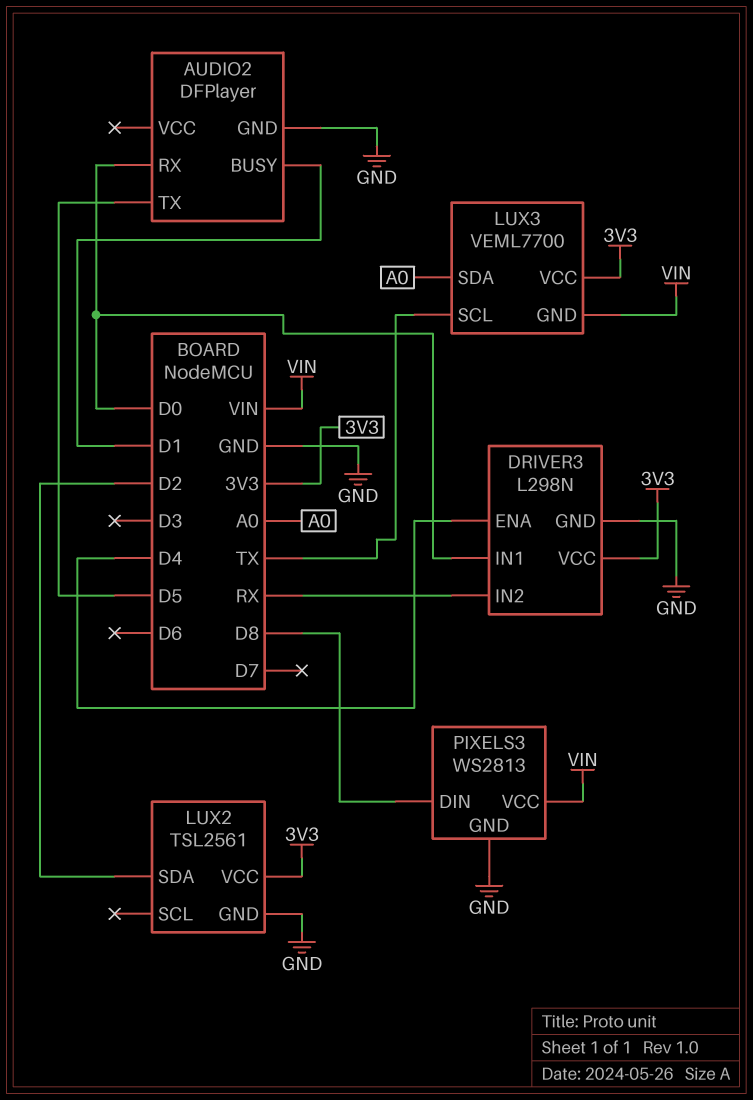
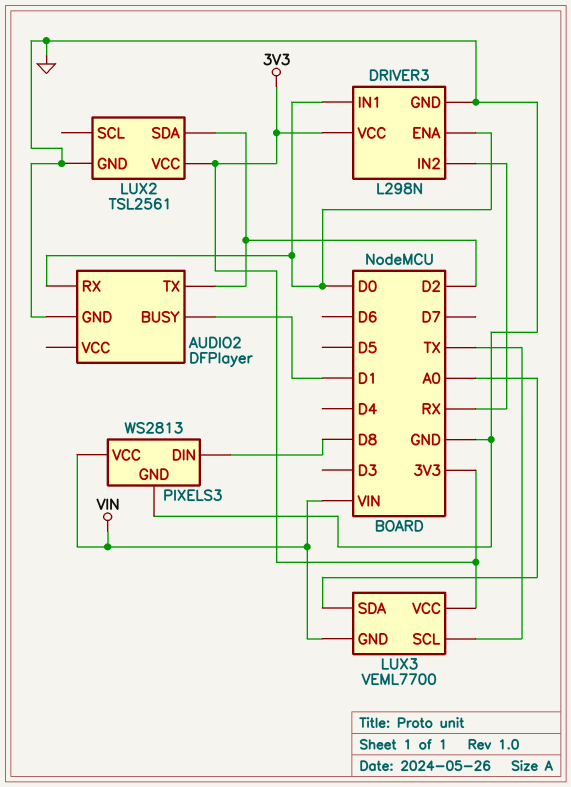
AUDIO2 pin TX: D5 -> D2
DRIVER3 pin ENA: D4 -> D0

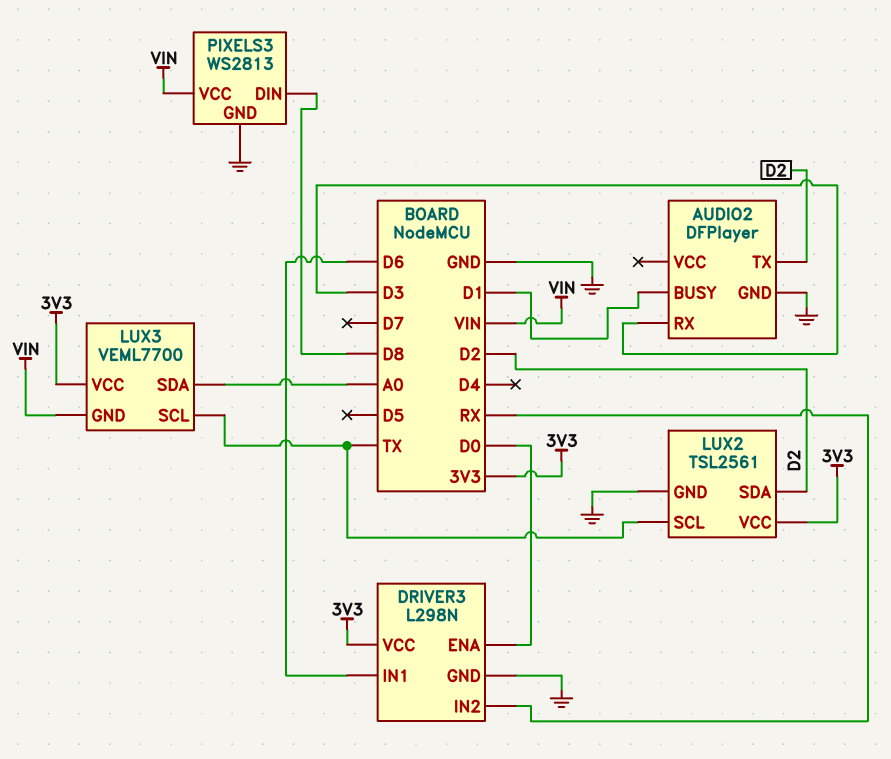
AUDIO2 pin RX: D0 -> D3
DRIVER3 pin IN1: D0 -> D6
LUX2 pin SCL: none -> TX

